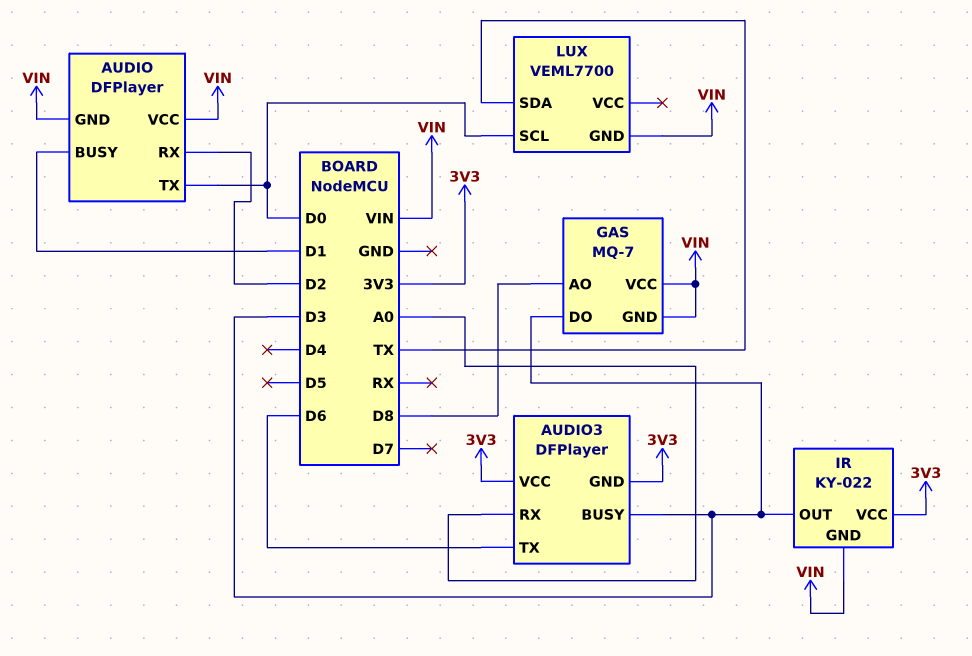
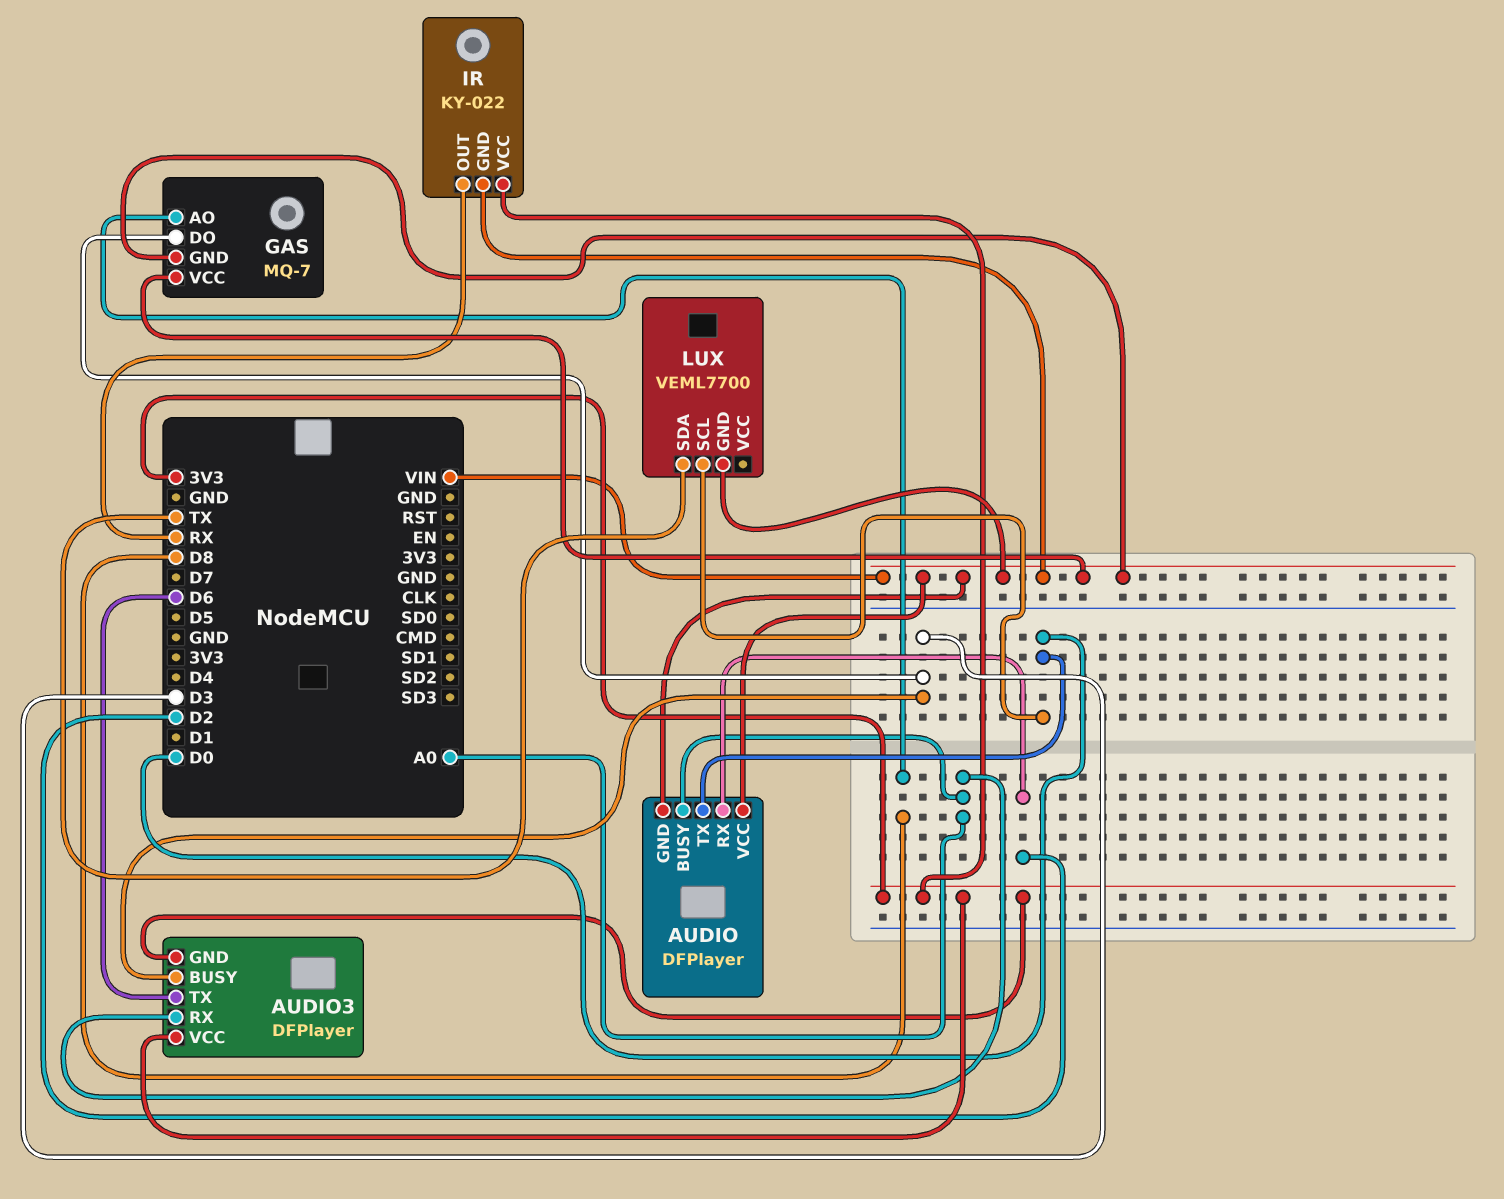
AUDIO pin BUSY: D1 -> A0
IR pin OUT: D3 -> RX

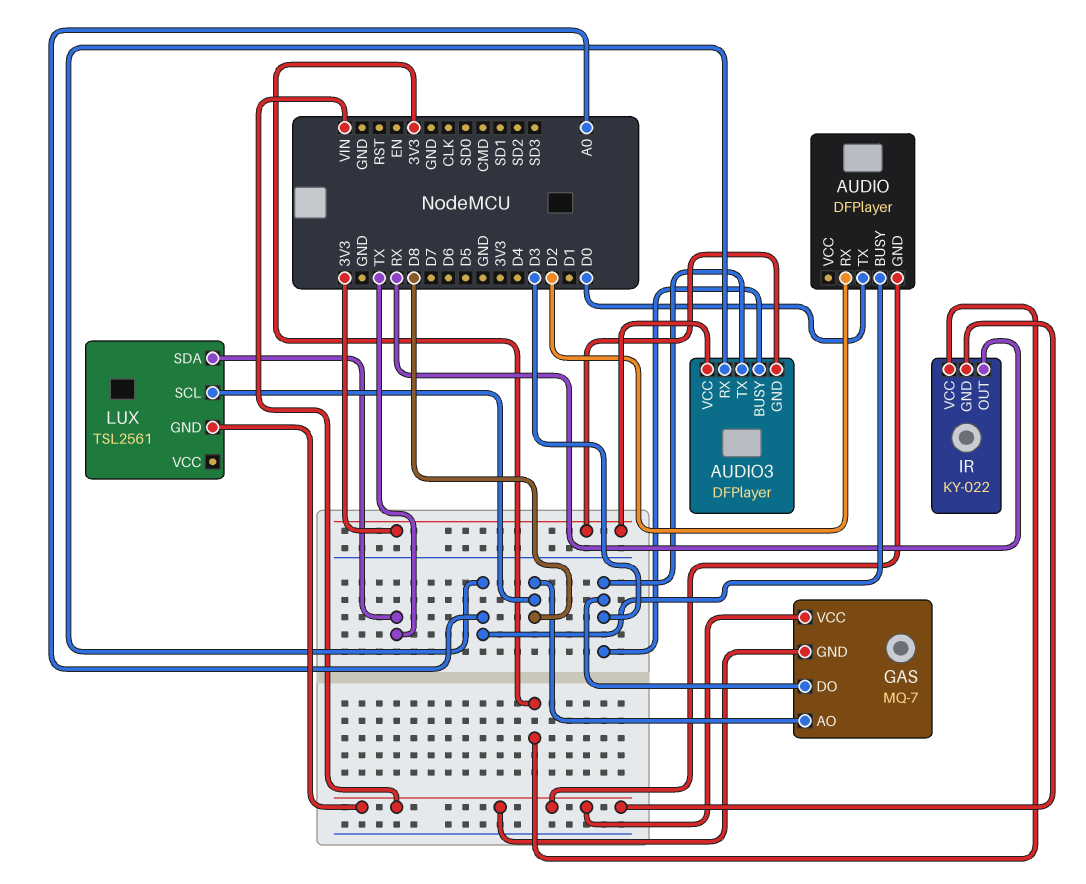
AUDIO pin VCC: VIN -> none
AUDIO3 pin TX: D6 -> D3
LUX: VEML7700 -> TSL2561
LUX pin SCL: D0 -> D8

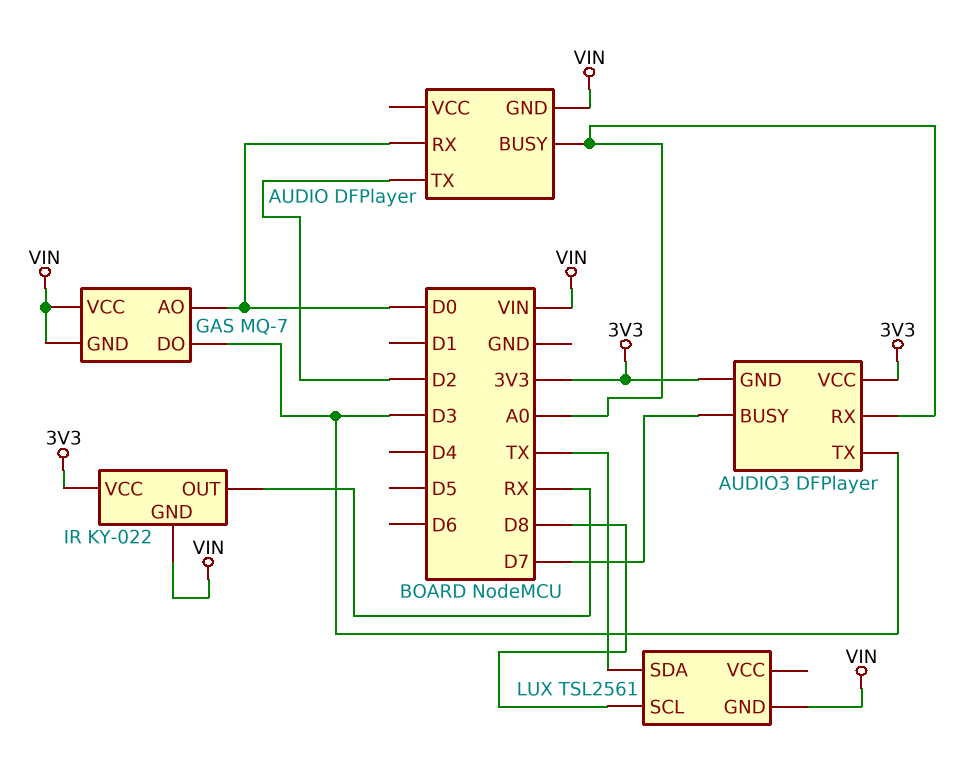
AUDIO pin RX: D2 -> D0
AUDIO pin TX: D0 -> D2
AUDIO3 pin BUSY: D3 -> D7
GAS pin AO: D8 -> D0

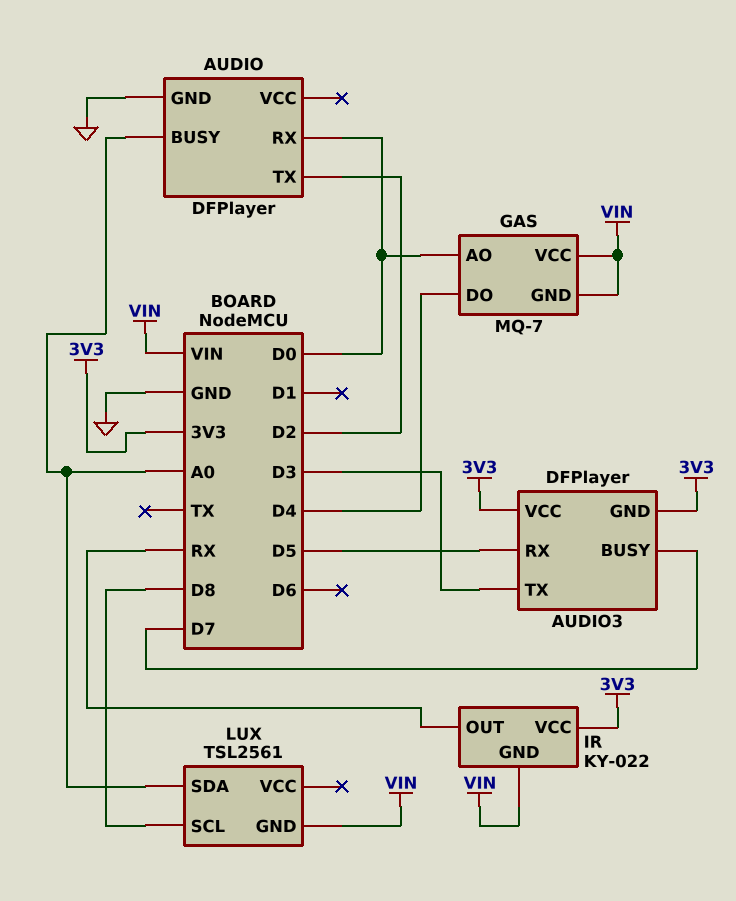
AUDIO pin GND: VIN -> GND
AUDIO3 pin RX: A0 -> D5
GAS pin DO: D3 -> D4
LUX pin SDA: TX -> A0

